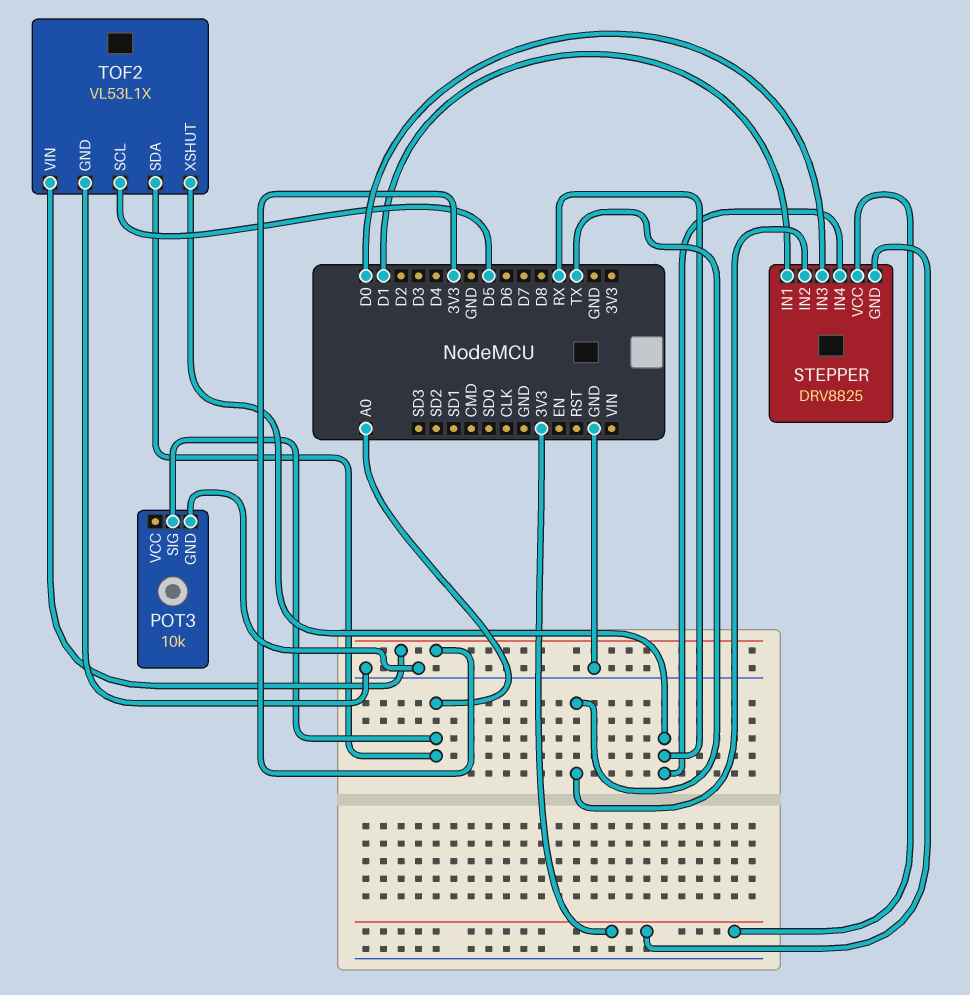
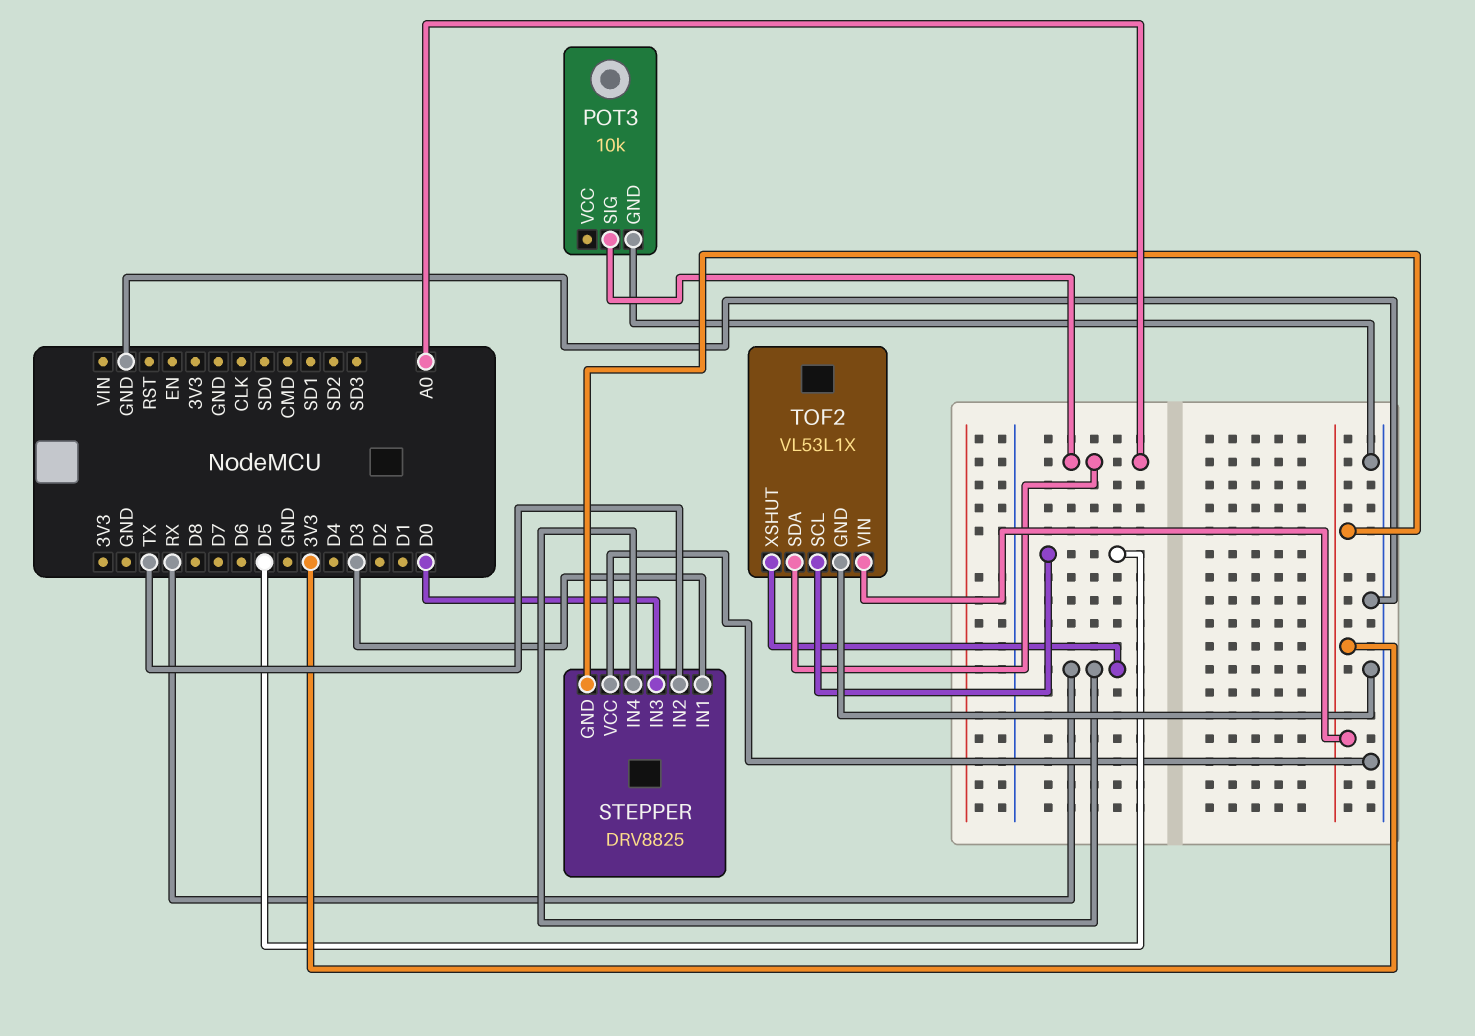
STEPPER pin IN1: D1 -> D3
STEPPER pin VCC: 3V3 -> GND

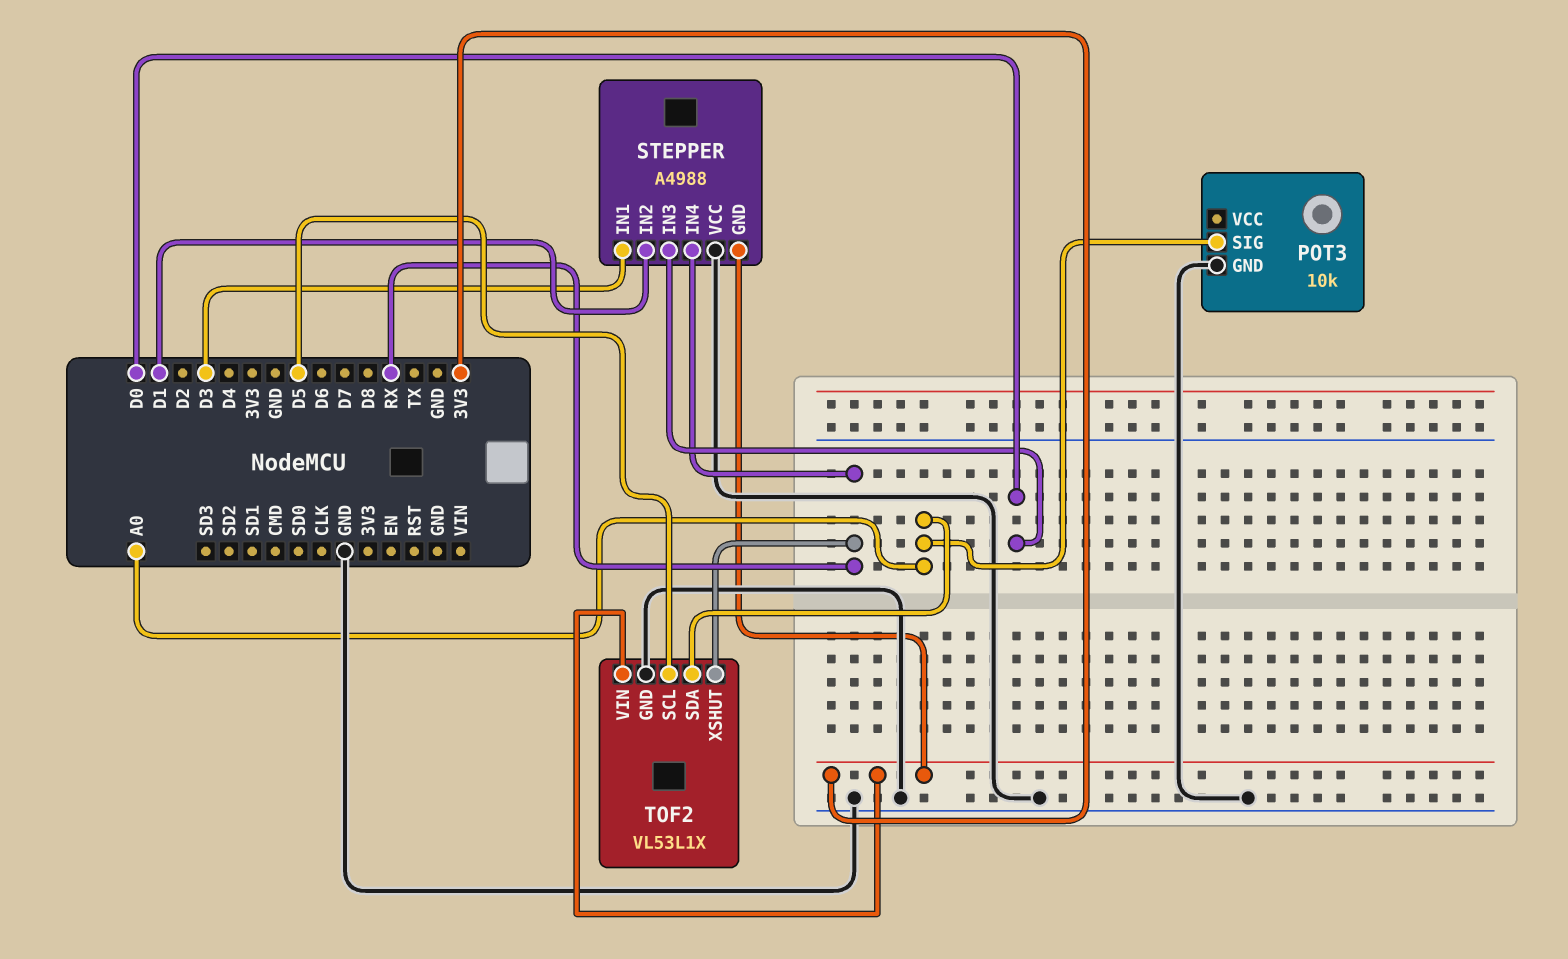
STEPPER: DRV8825 -> A4988
STEPPER pin IN2: TX -> D1

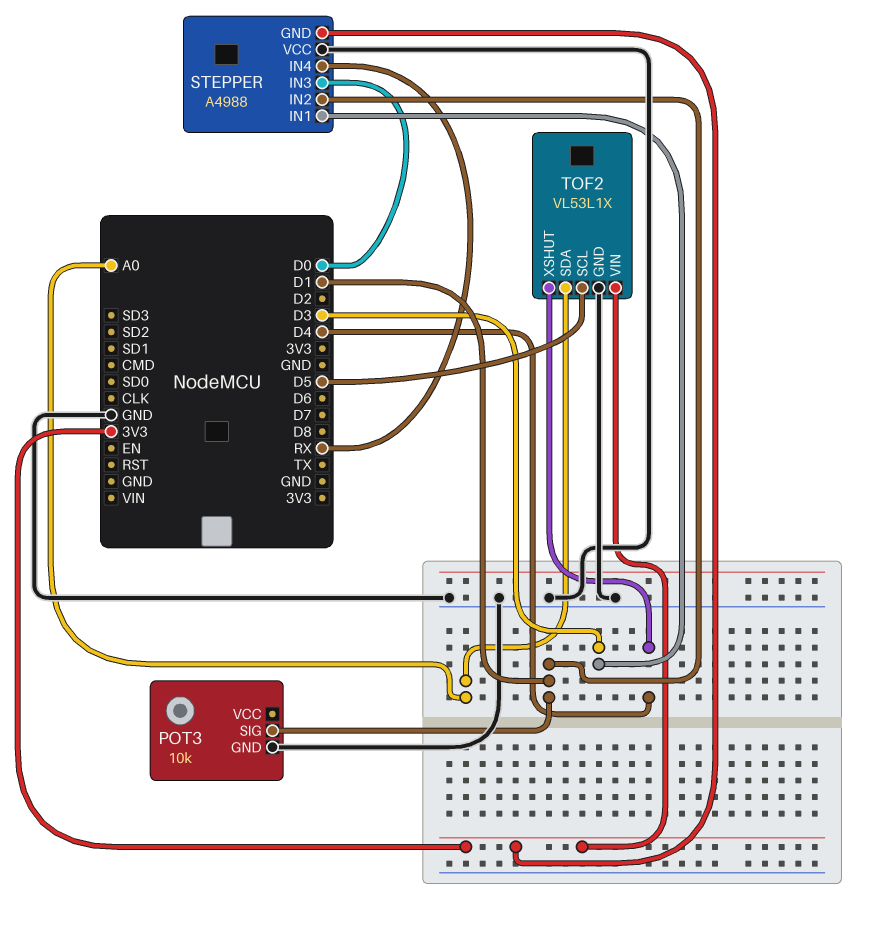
POT3 pin SIG: A0 -> D1
TOF2 pin XSHUT: RX -> D4

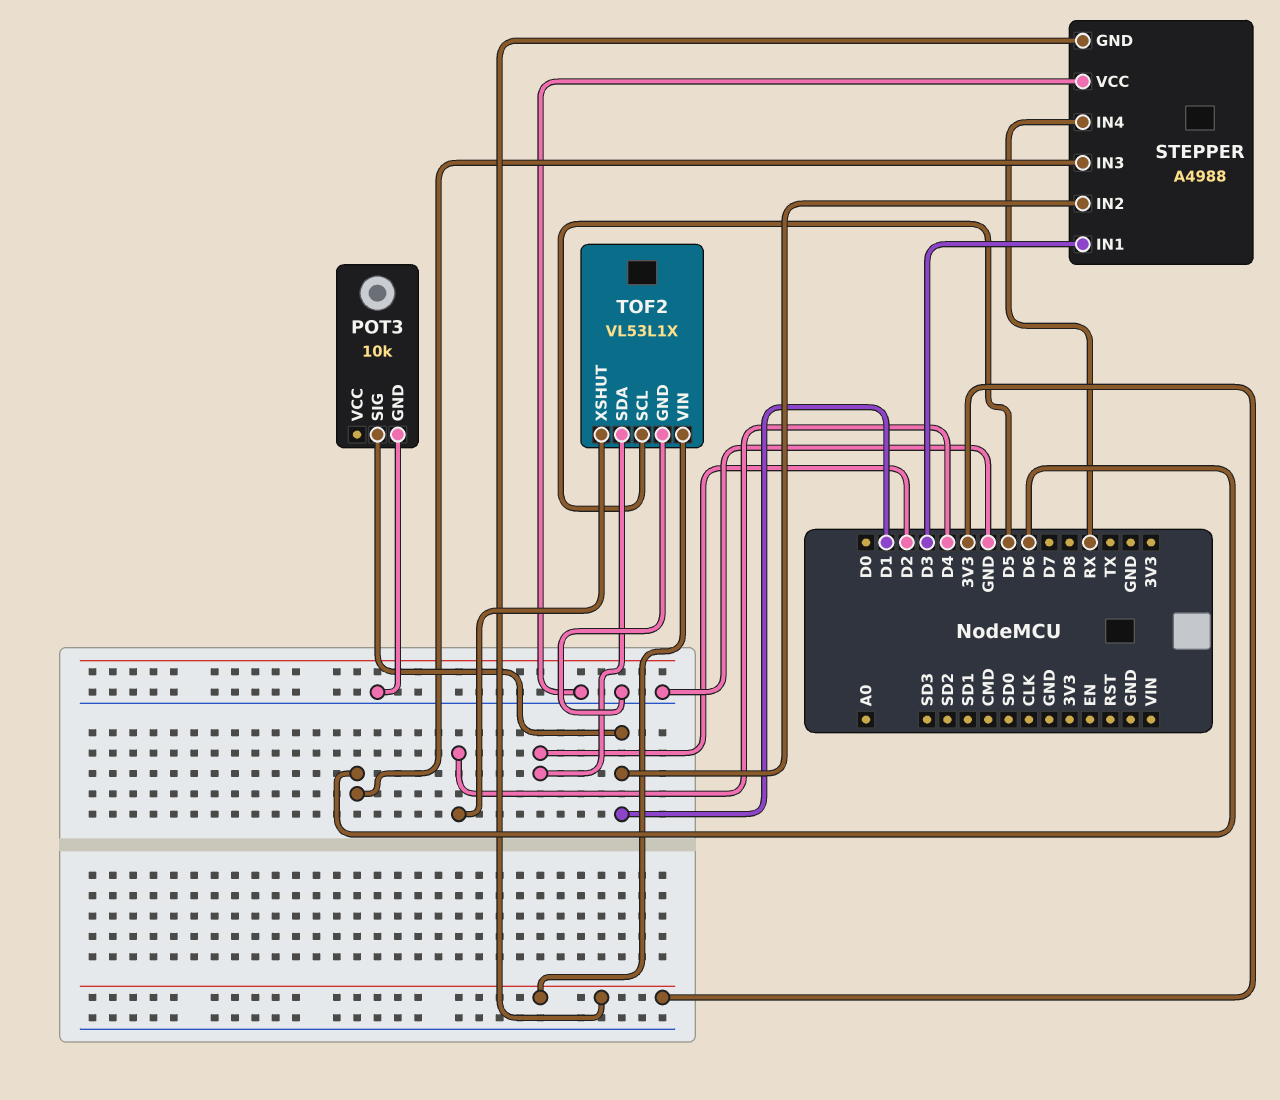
STEPPER pin IN3: D0 -> D6
TOF2 pin SDA: A0 -> D2

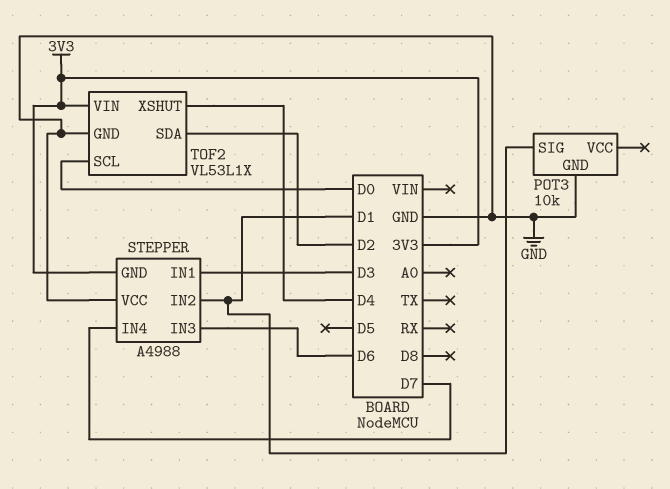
STEPPER pin IN4: RX -> D7
TOF2 pin SCL: D5 -> D0

